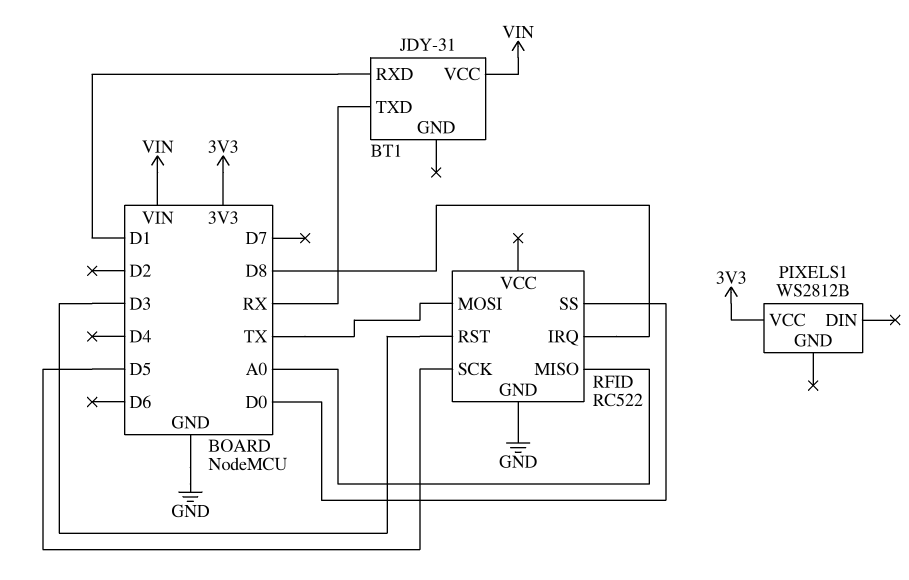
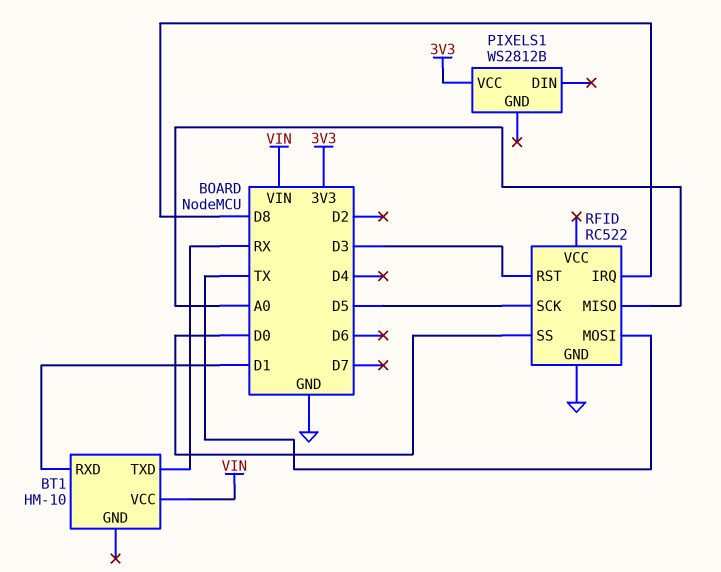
BT1: JDY-31 -> HM-10

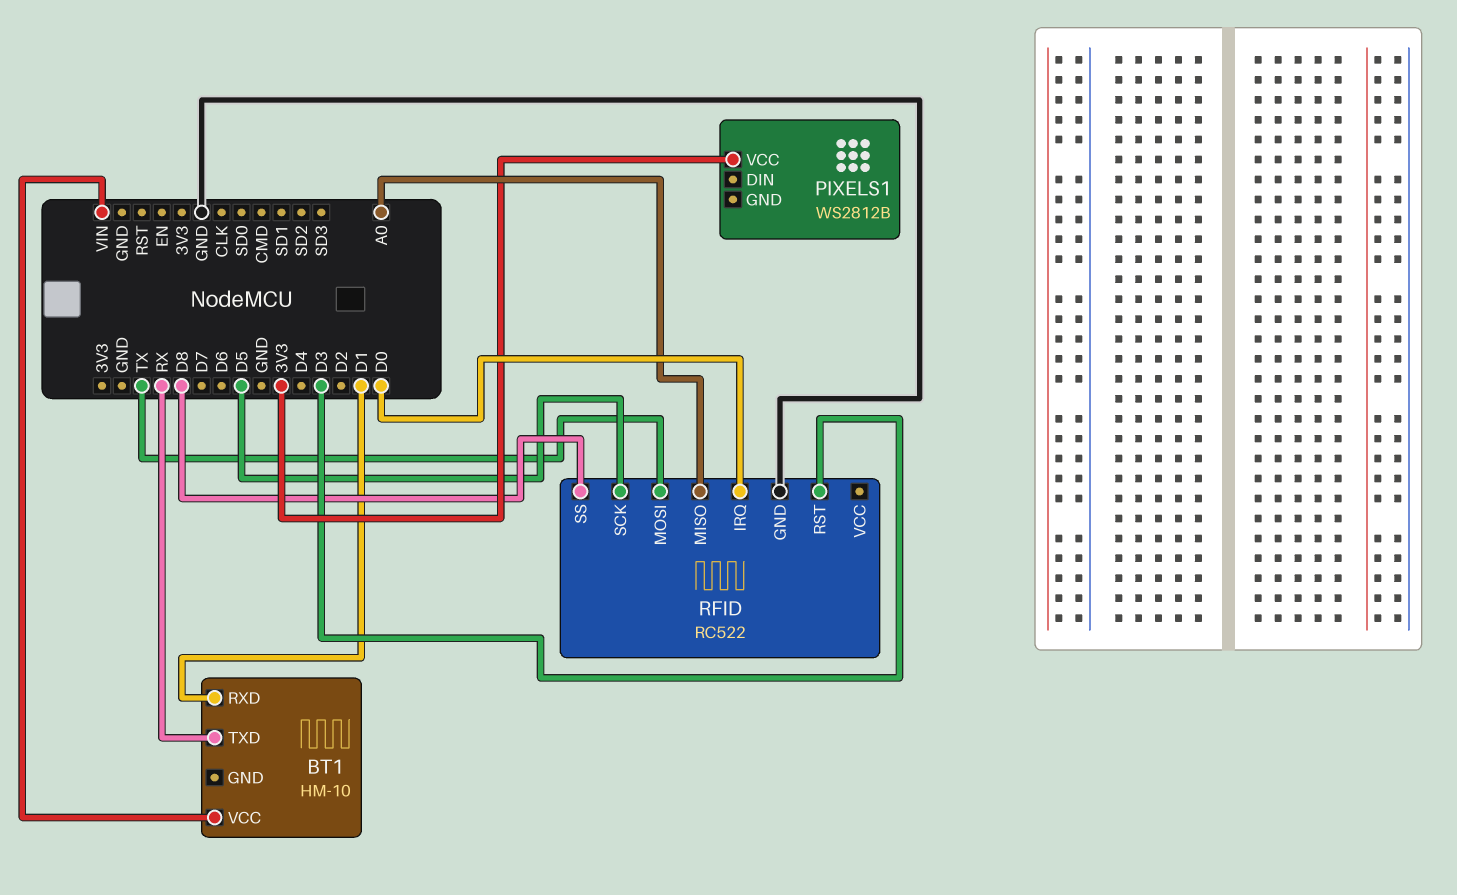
RFID pin IRQ: D8 -> D0
RFID pin SS: D0 -> D8

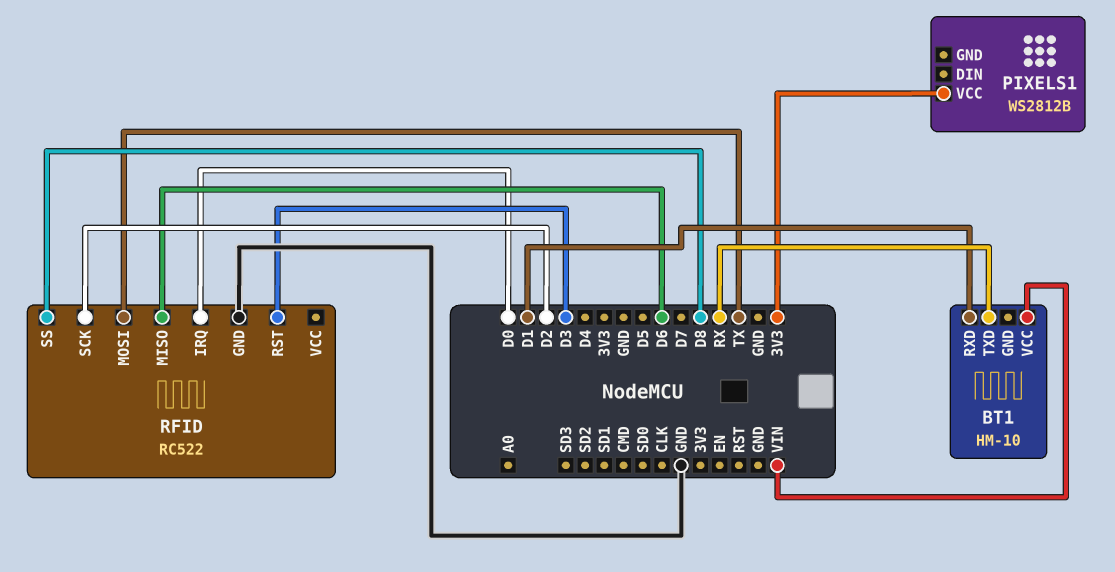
RFID pin MISO: A0 -> D6
RFID pin SCK: D5 -> D2

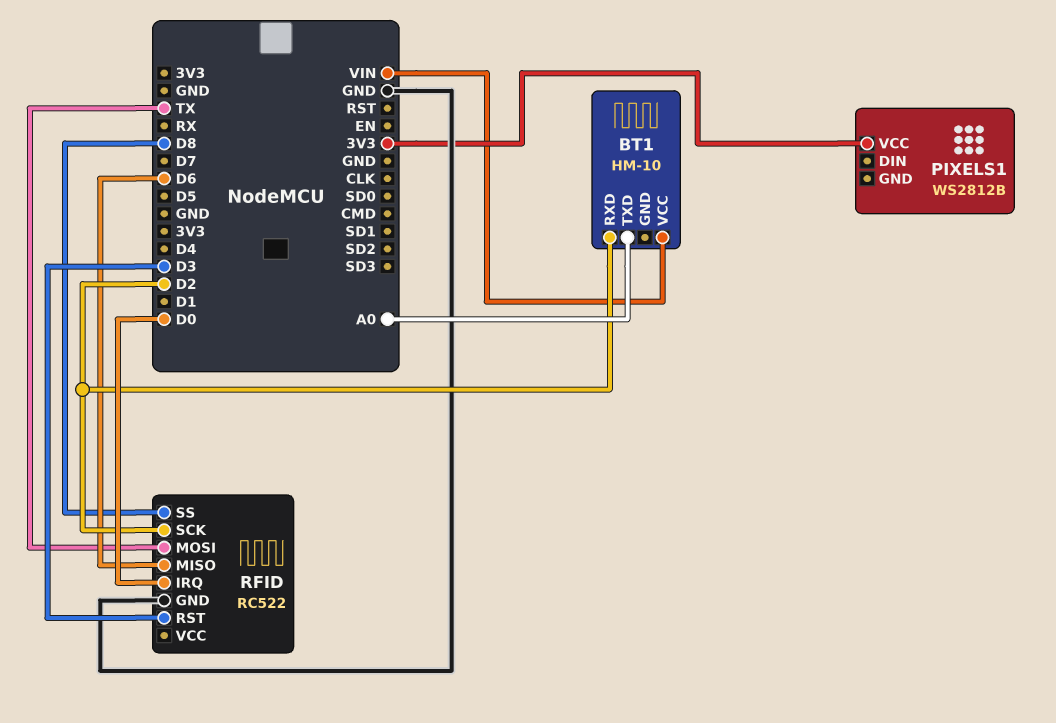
BT1 pin RXD: D1 -> D2
BT1 pin TXD: RX -> A0

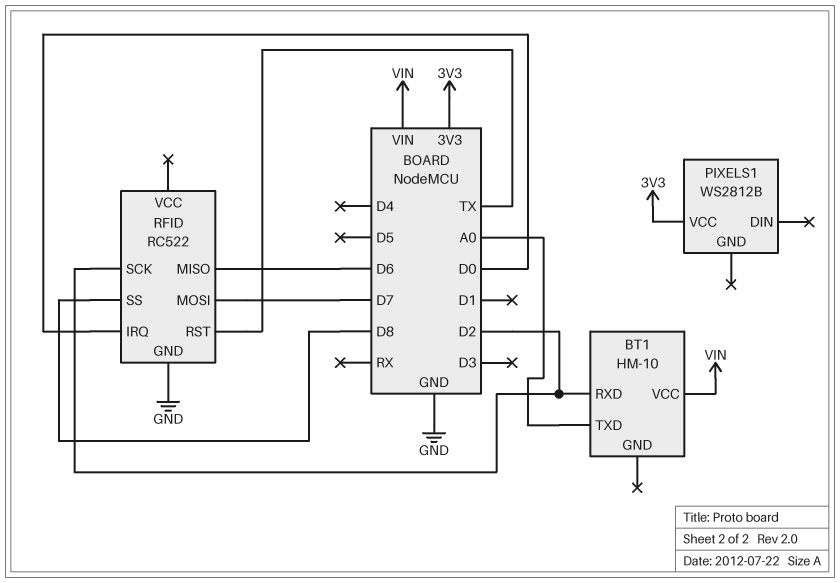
RFID pin MOSI: TX -> D7
RFID pin RST: D3 -> TX

